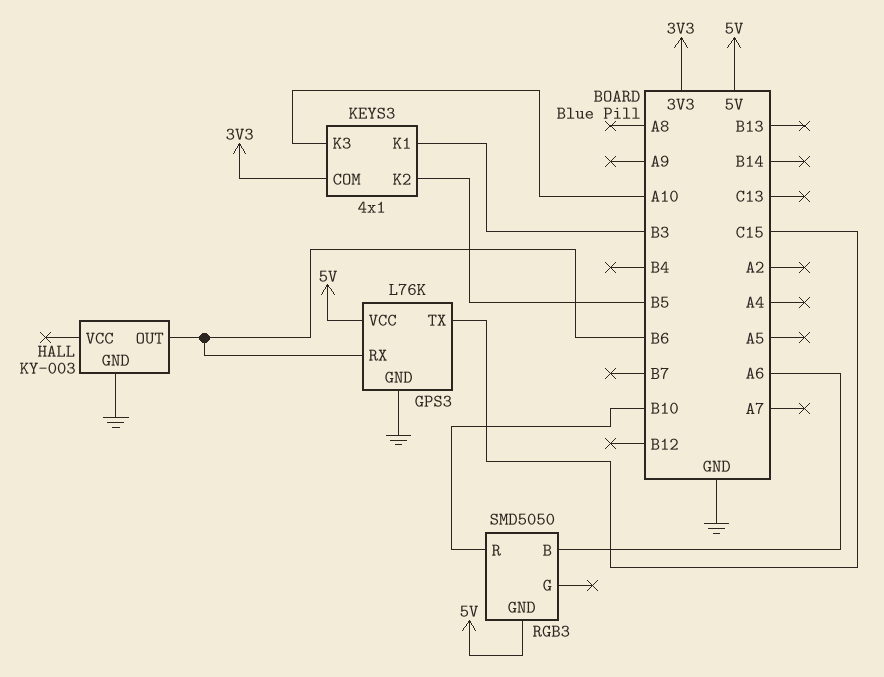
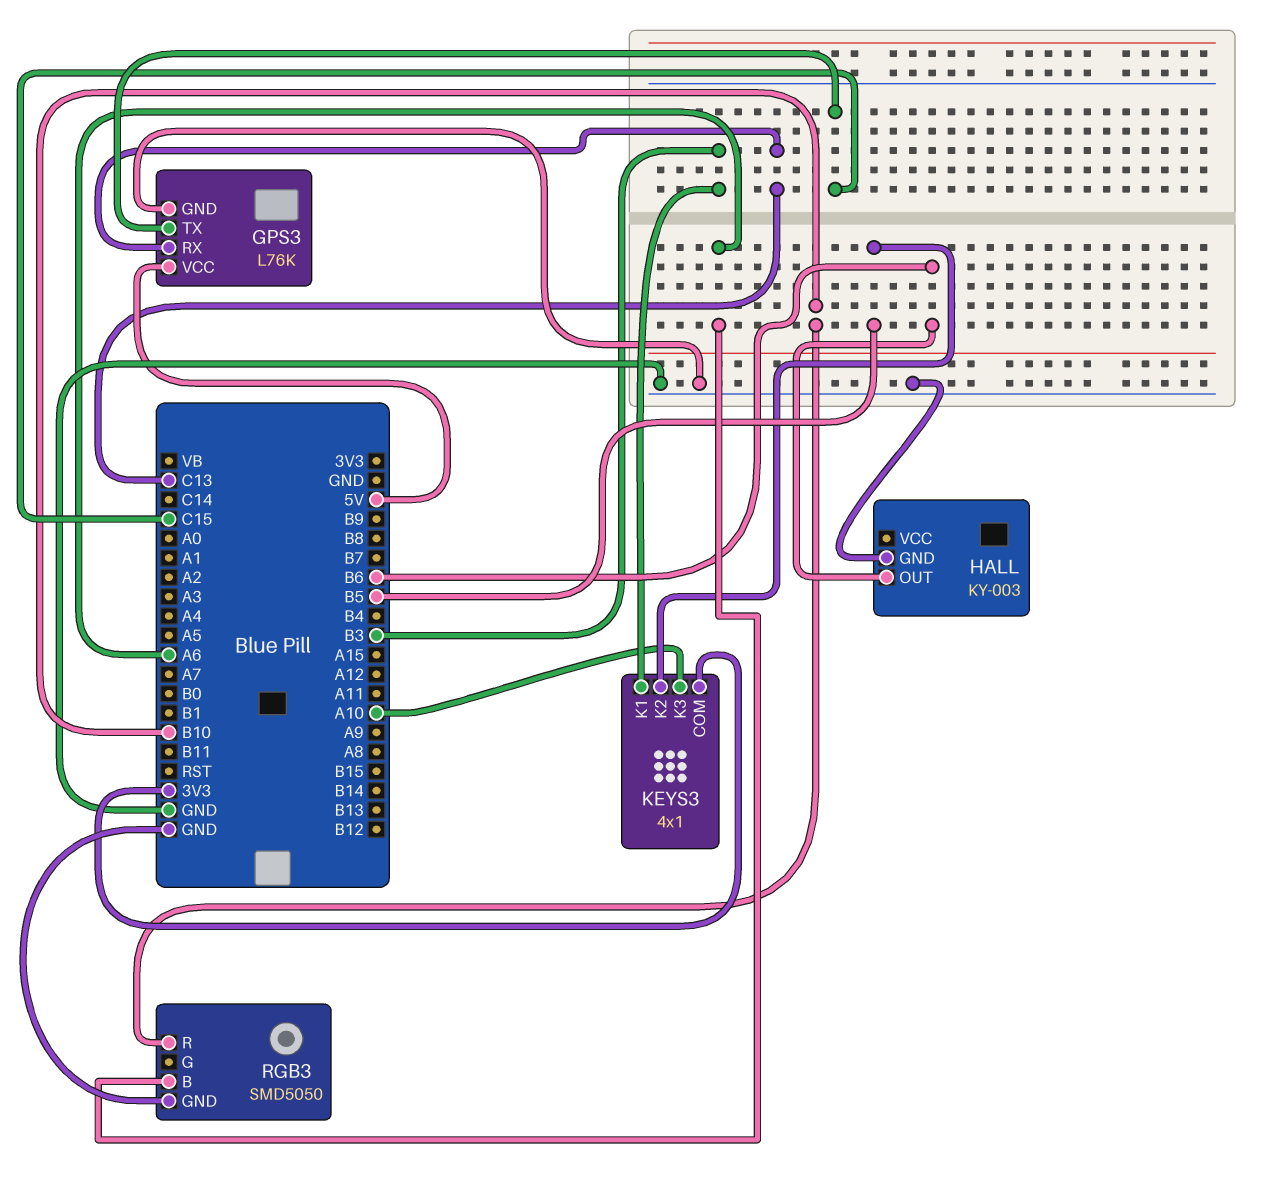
GPS3 pin RX: B6 -> C13
RGB3 pin GND: 5V -> GND

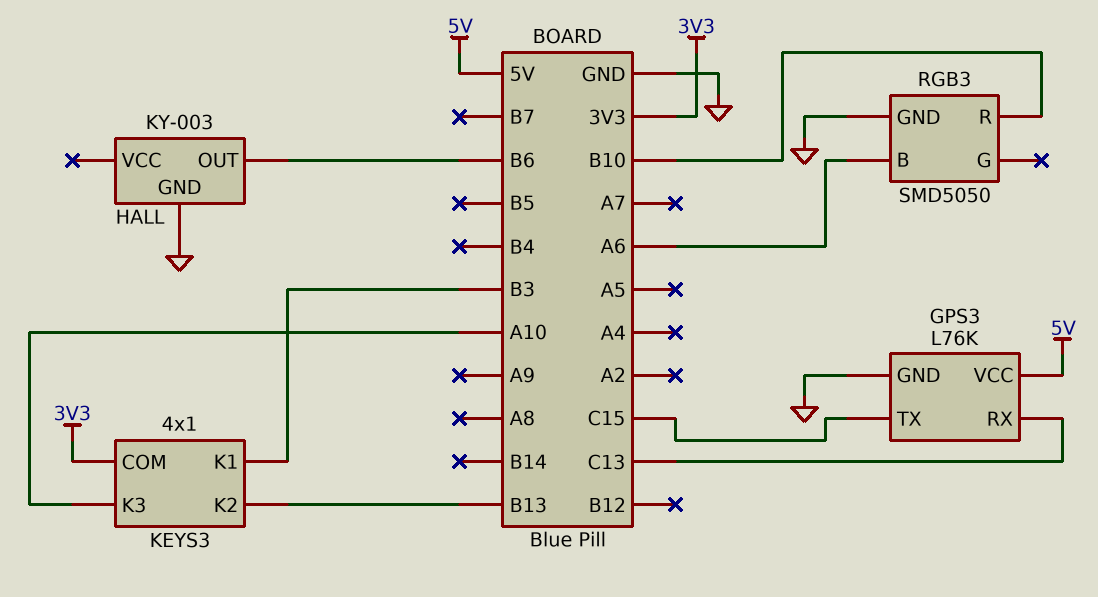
KEYS3 pin K2: B5 -> B13

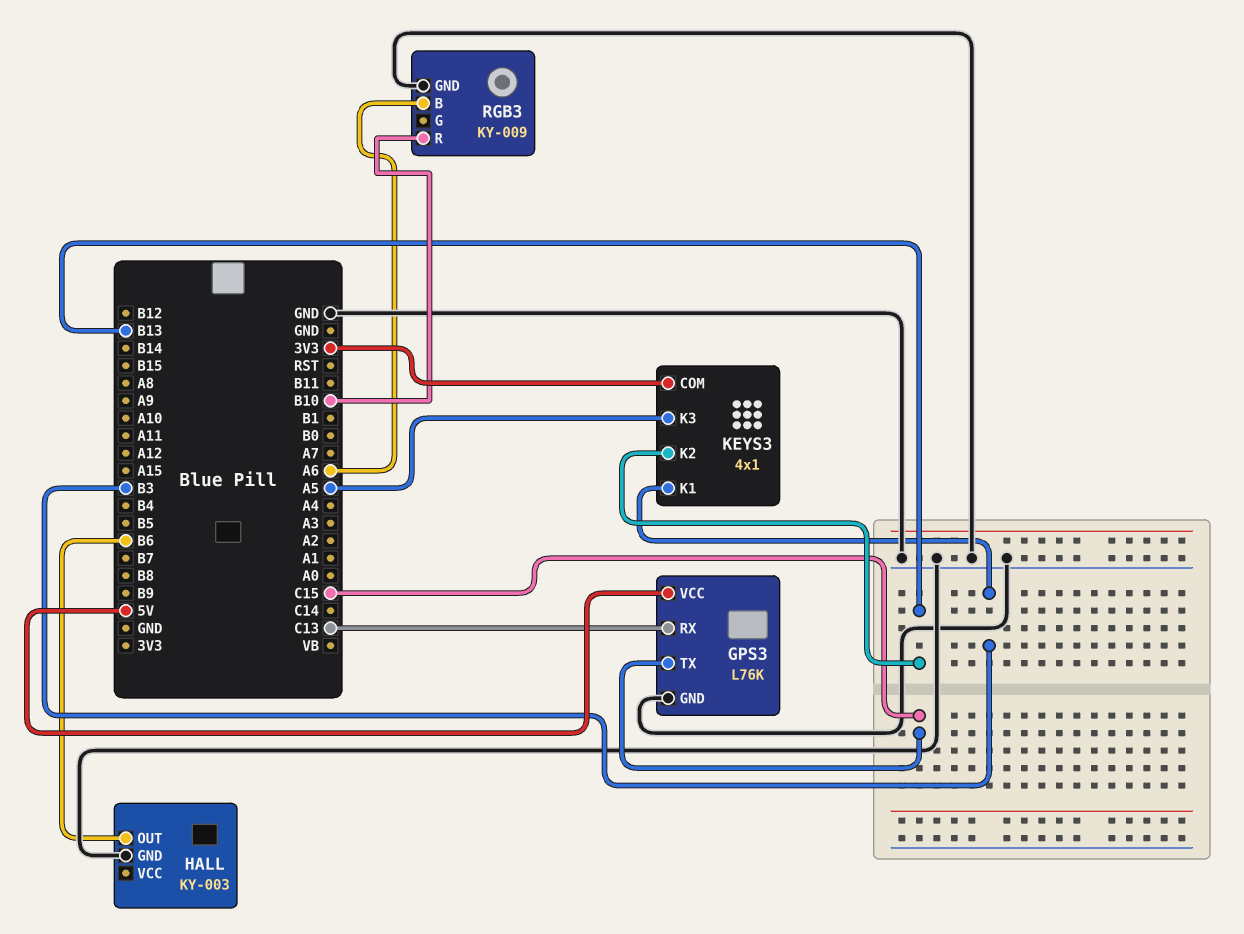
KEYS3 pin K3: A10 -> A5
RGB3: SMD5050 -> KY-009

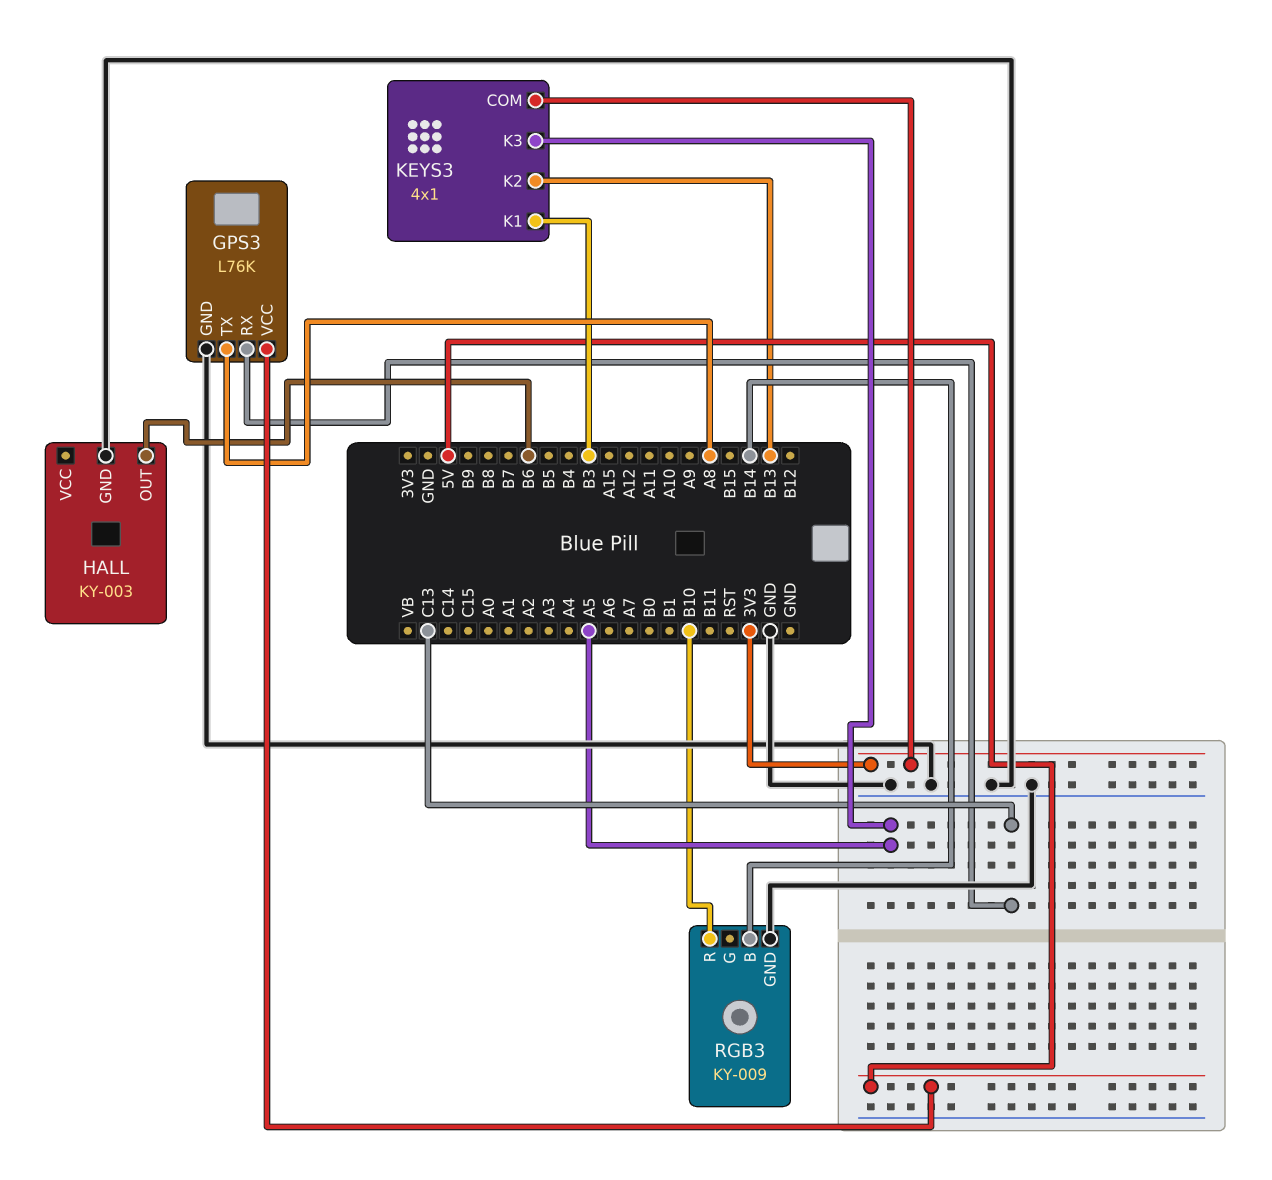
GPS3 pin TX: C15 -> A8
RGB3 pin B: A6 -> B14

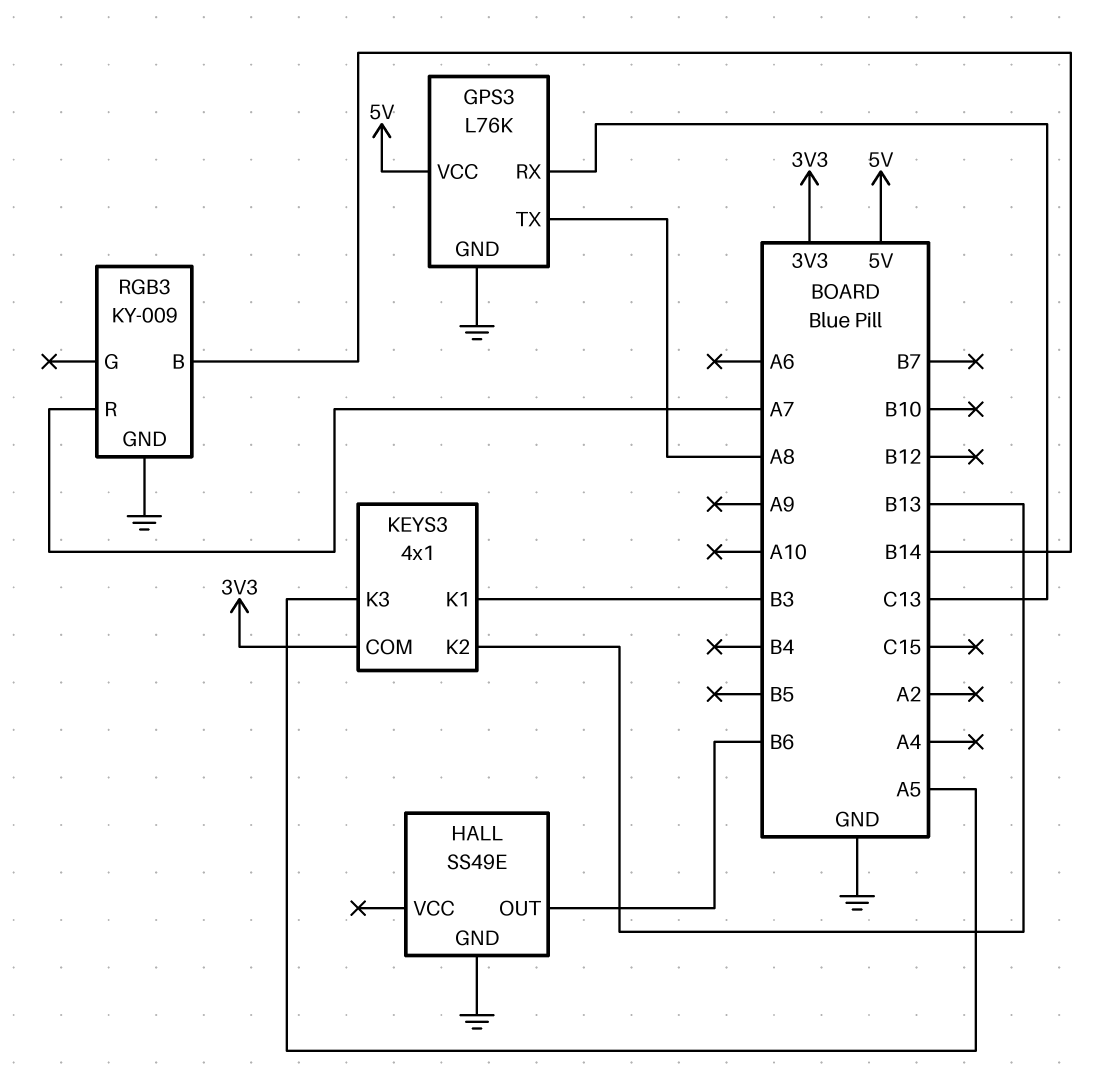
HALL: KY-003 -> SS49E
RGB3 pin R: B10 -> A7

